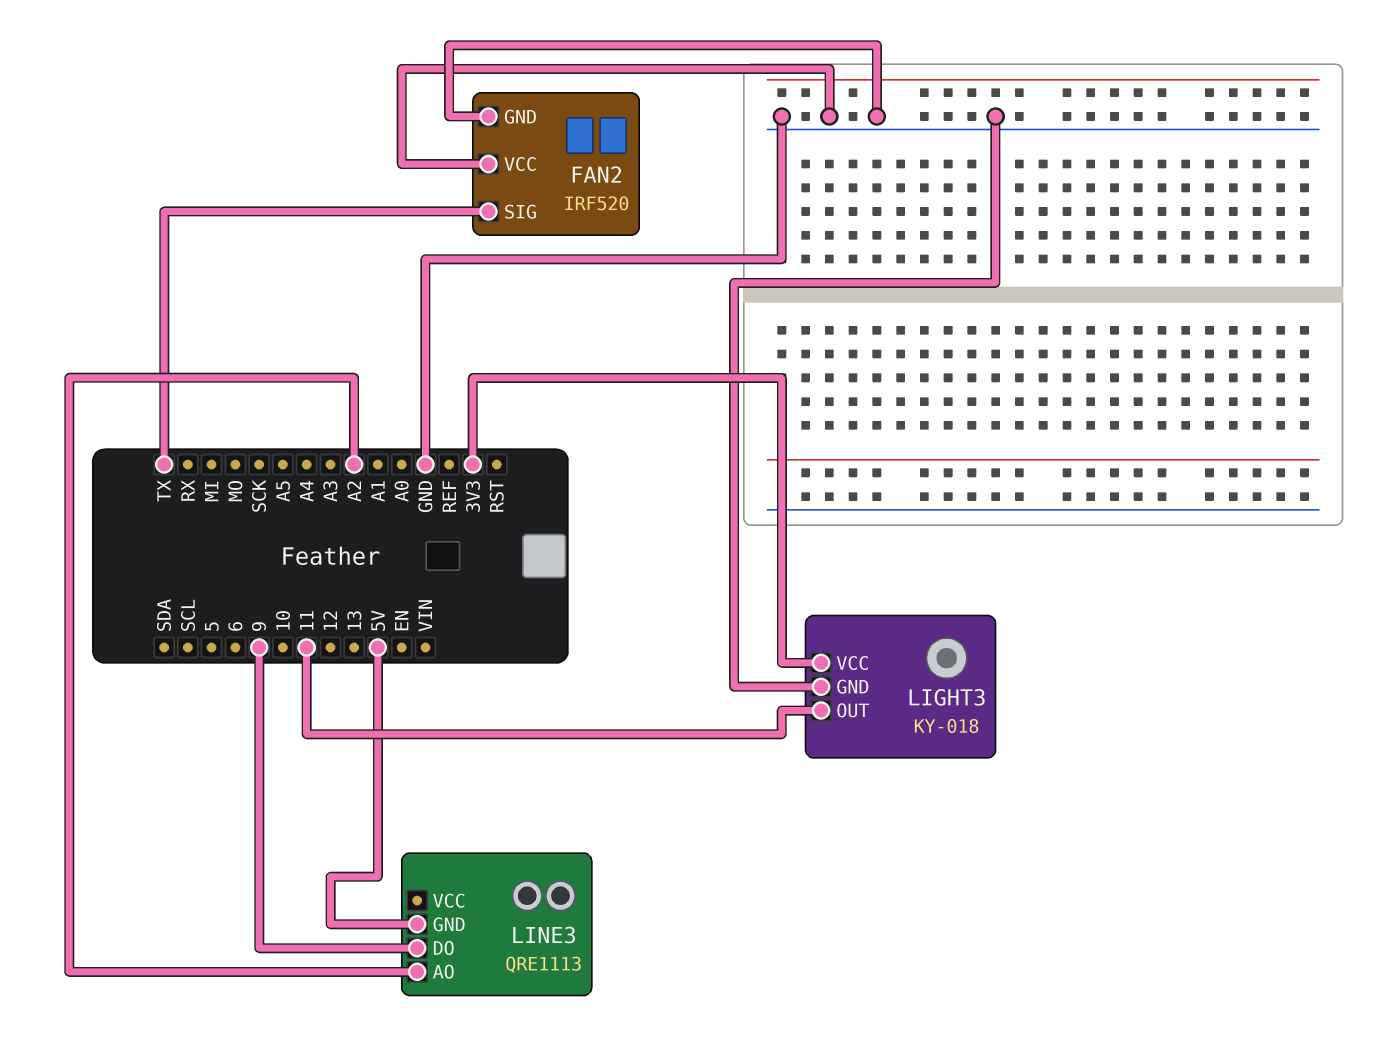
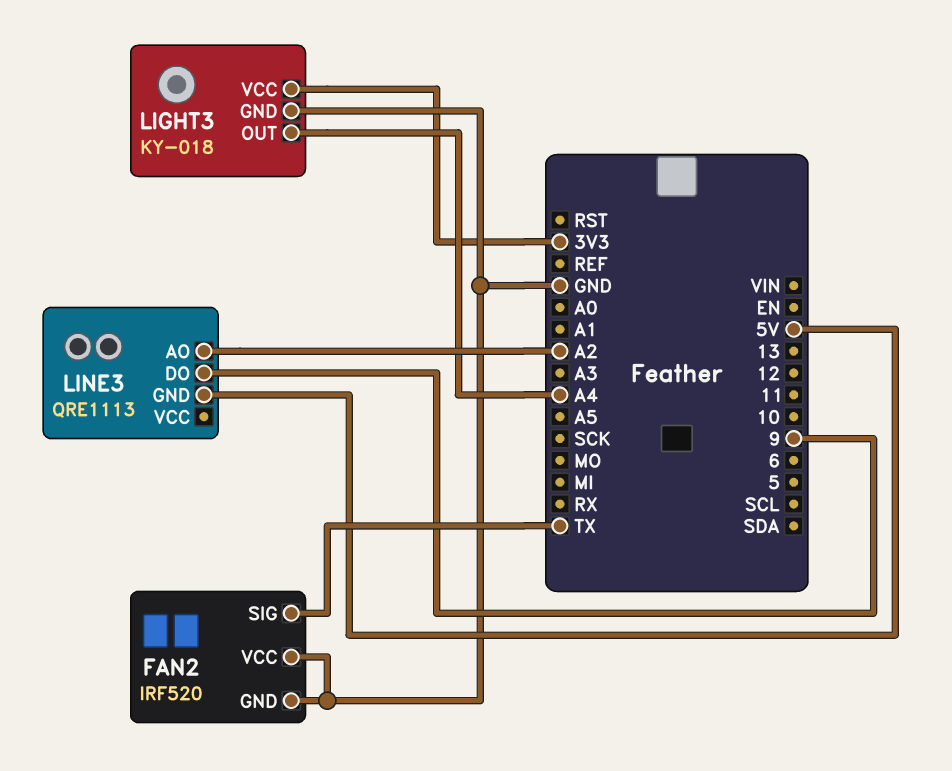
LIGHT3 pin OUT: 11 -> A4

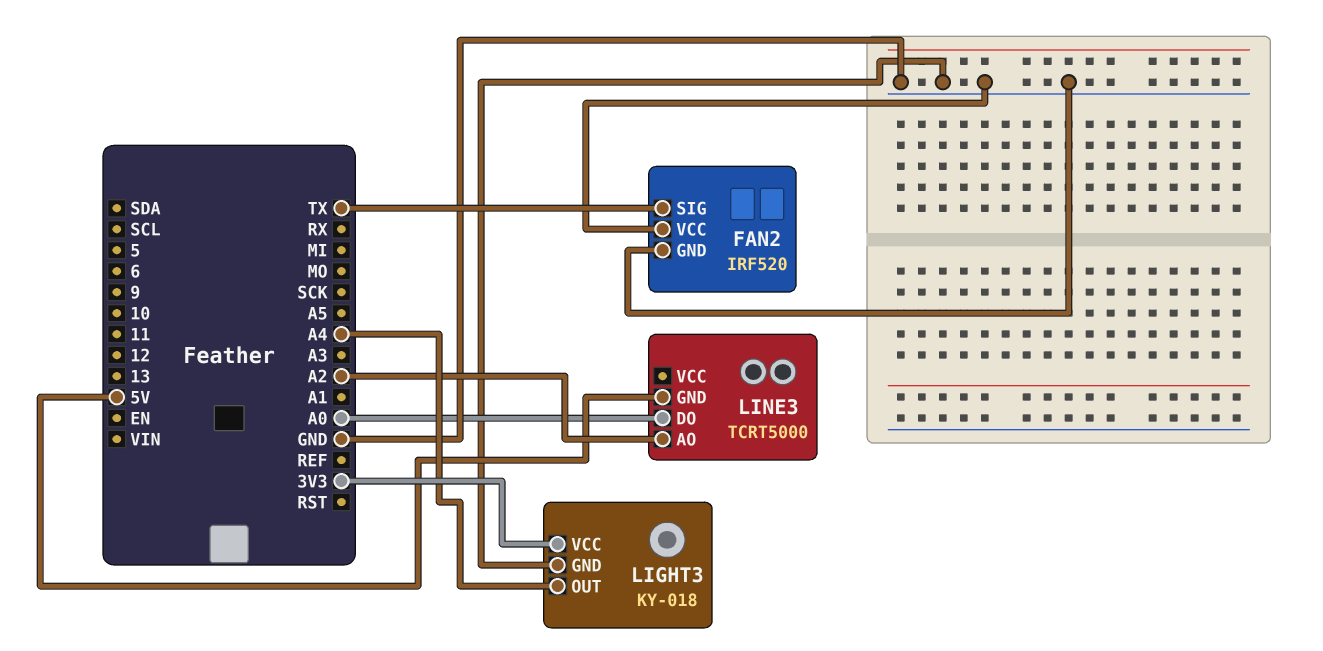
LINE3: QRE1113 -> TCRT5000
LINE3 pin DO: 9 -> A0

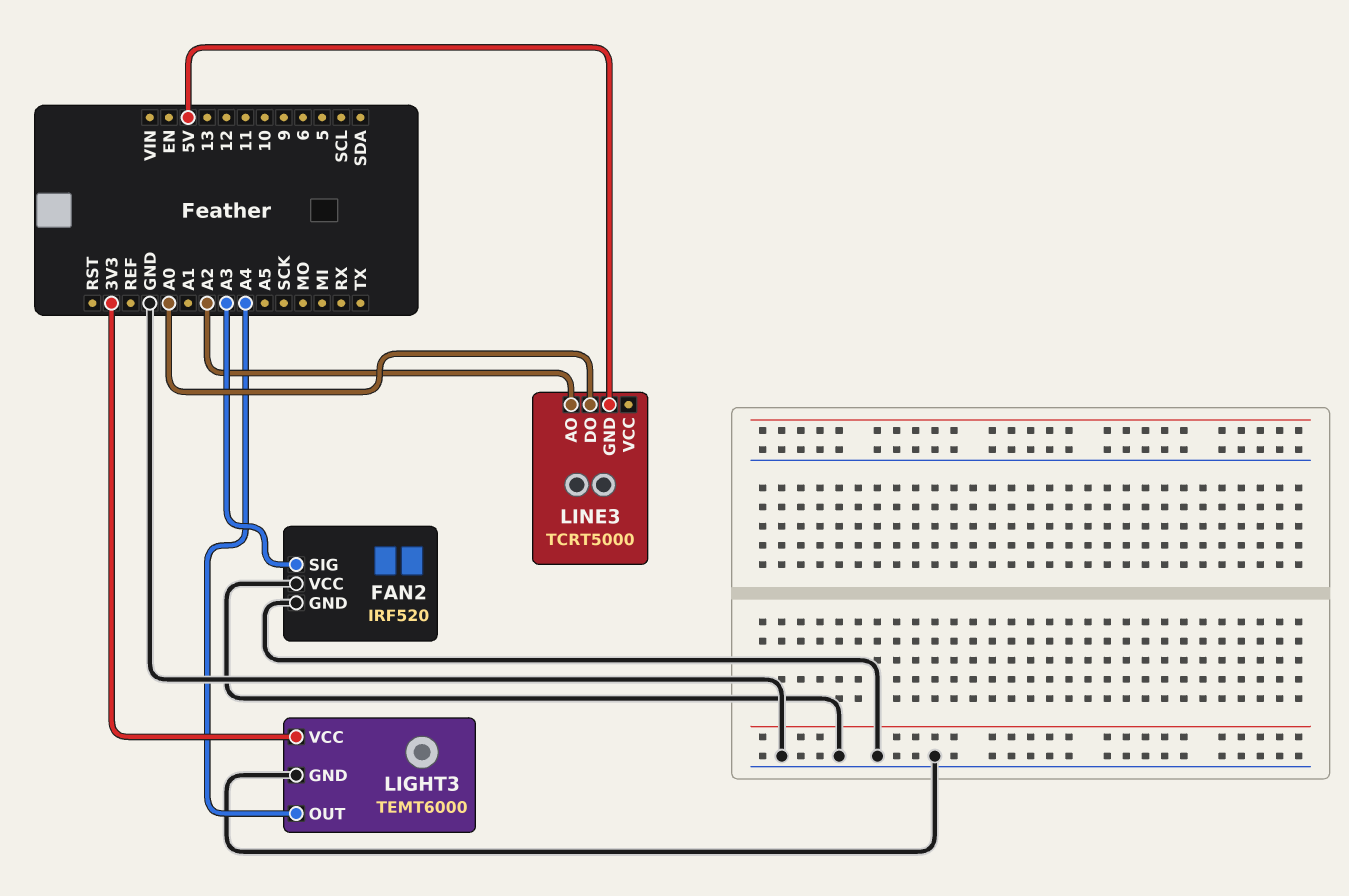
FAN2 pin SIG: TX -> A3
LIGHT3: KY-018 -> TEMT6000

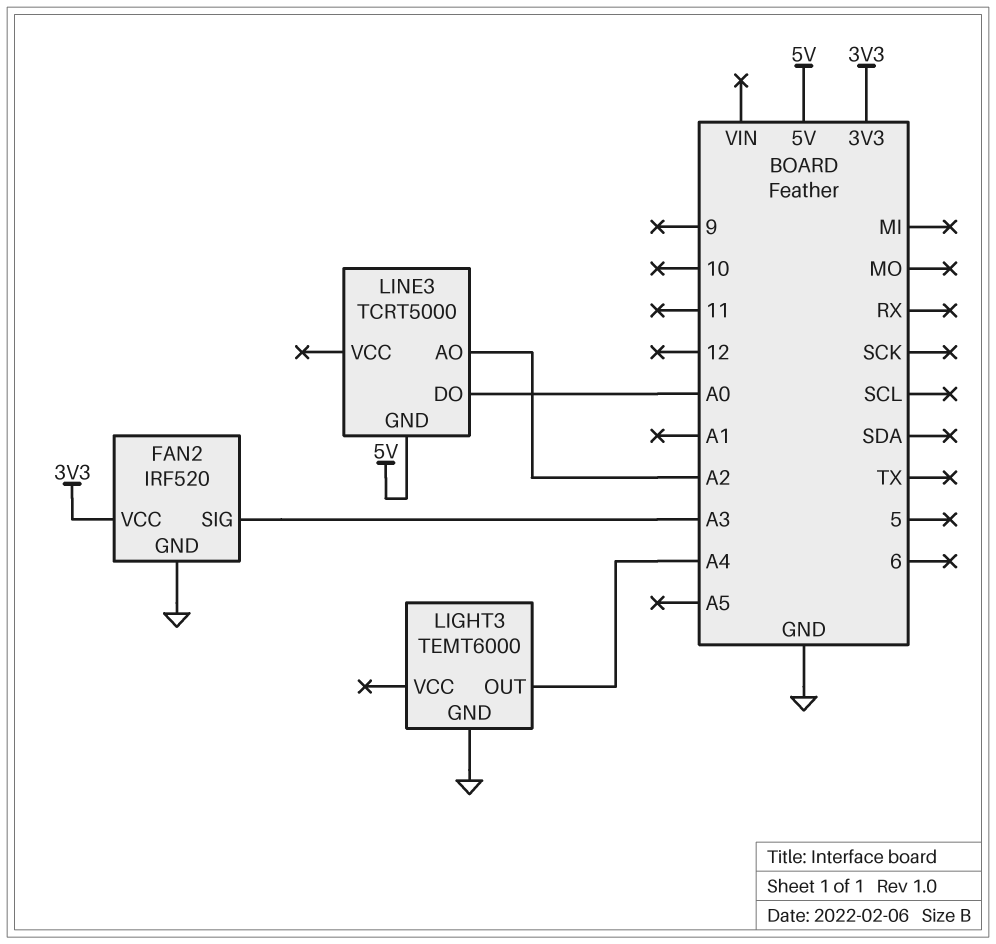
FAN2 pin VCC: GND -> 3V3
LIGHT3 pin VCC: 3V3 -> none

